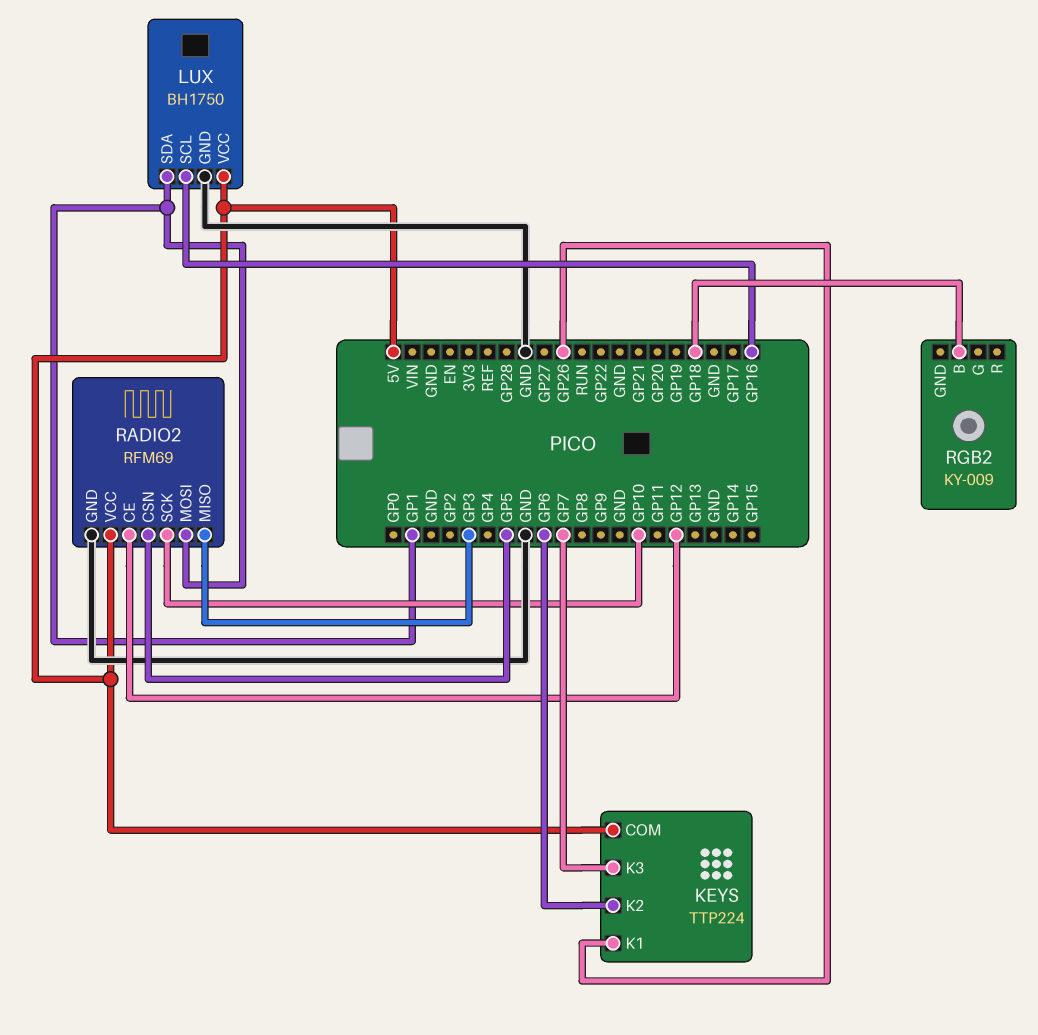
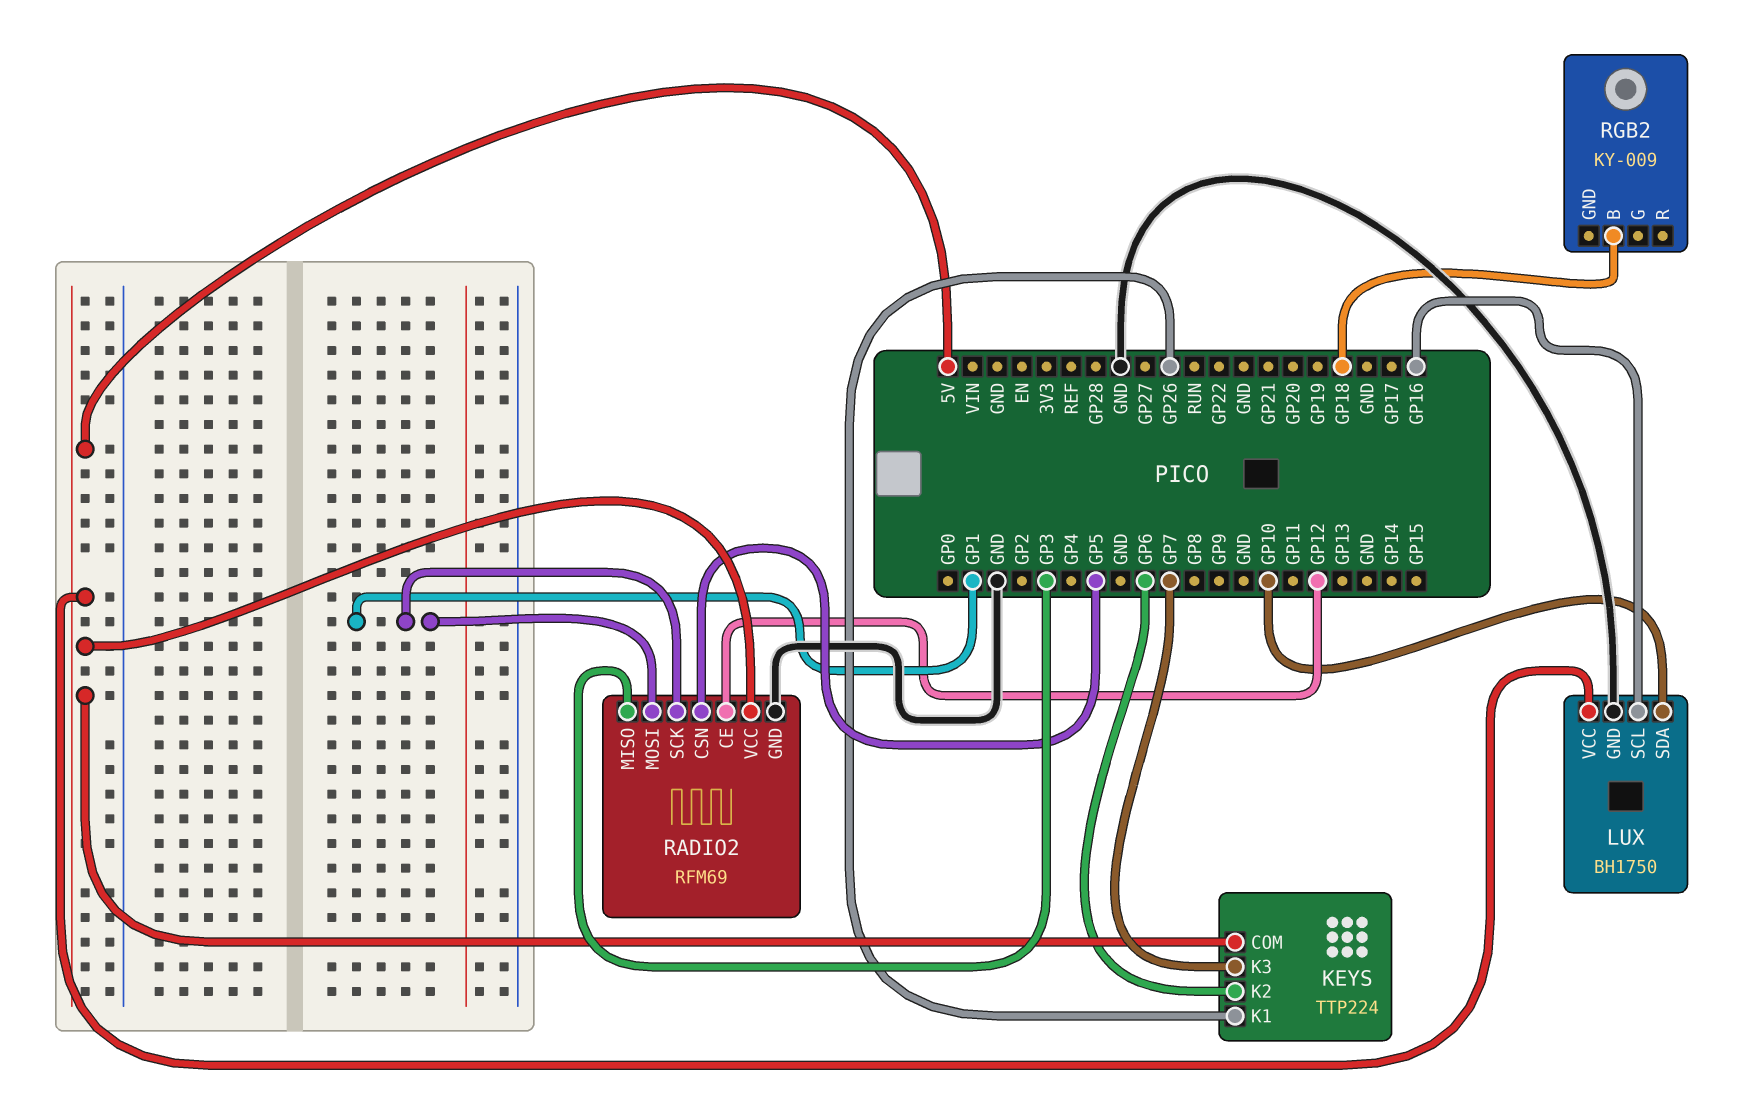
LUX pin SDA: GP1 -> GP10
RADIO2 pin SCK: GP10 -> GP1

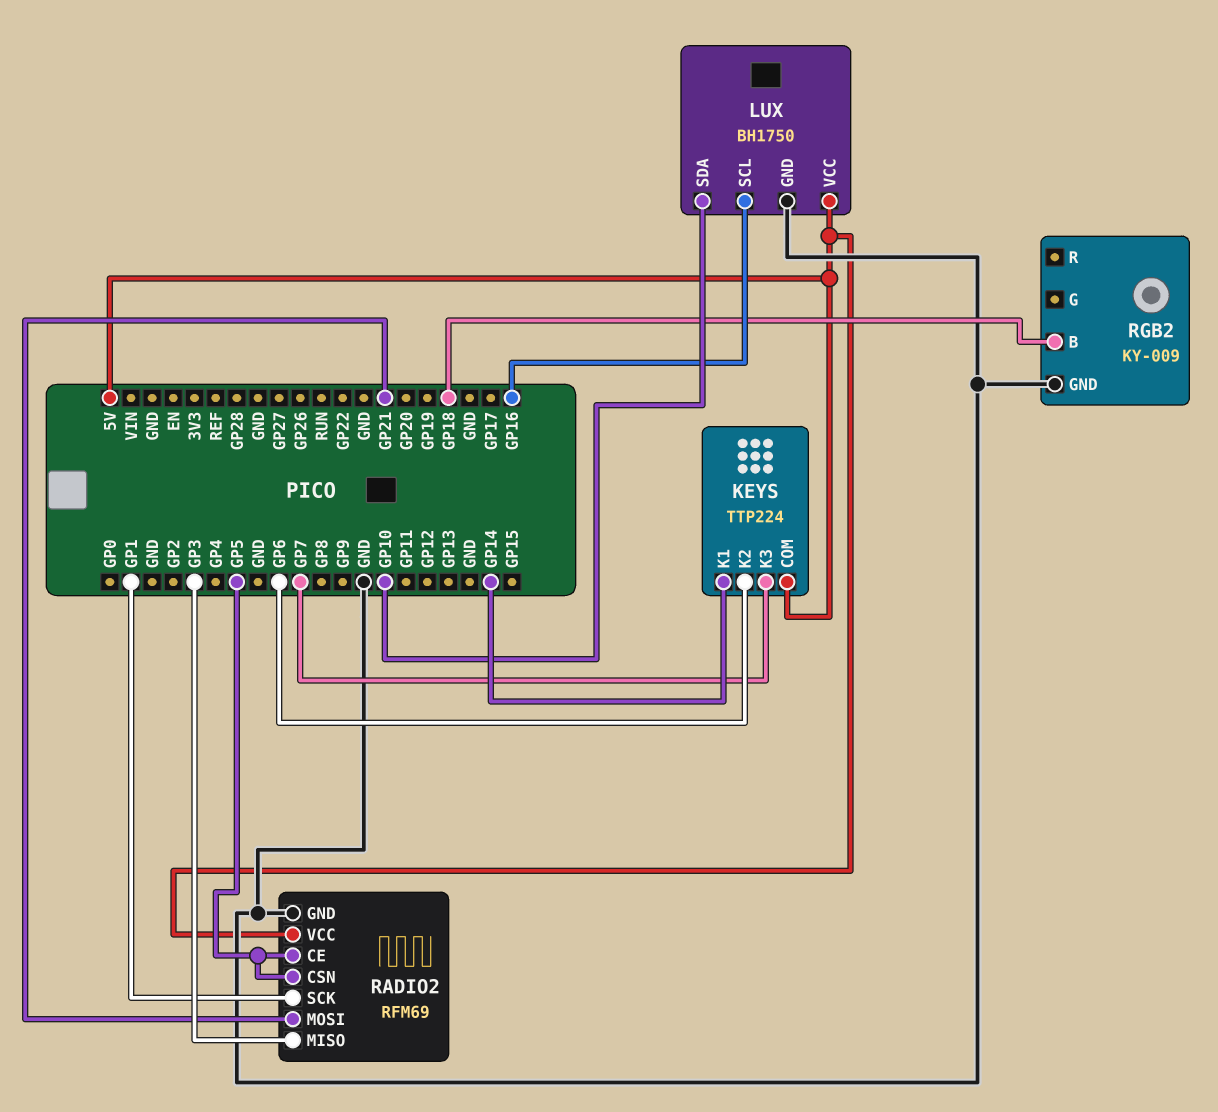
KEYS pin K1: GP26 -> GP14
RADIO2 pin CE: GP12 -> GP5
RADIO2 pin MOSI: GP1 -> GP21
RGB2 pin GND: none -> GND

